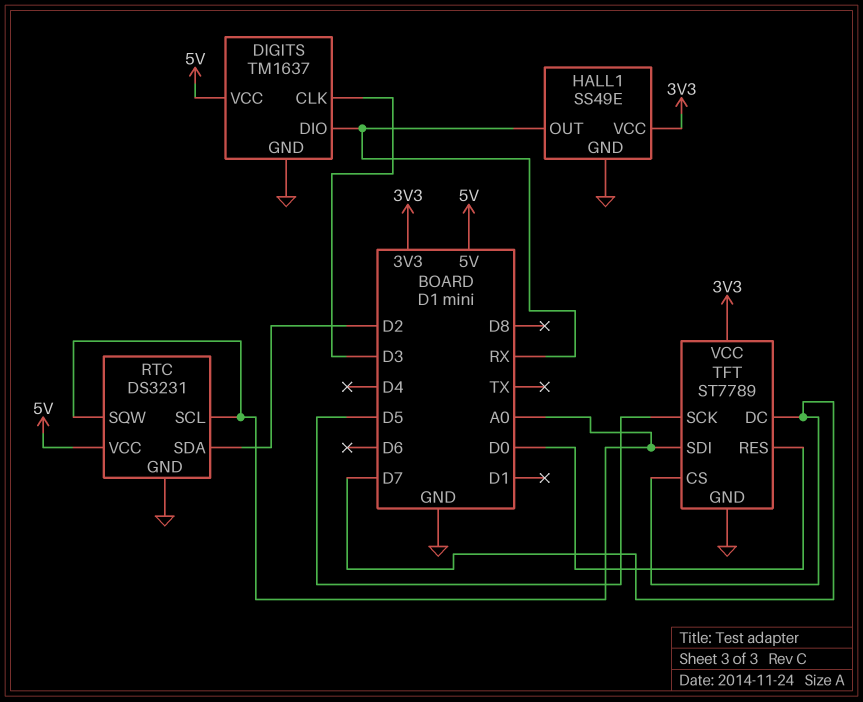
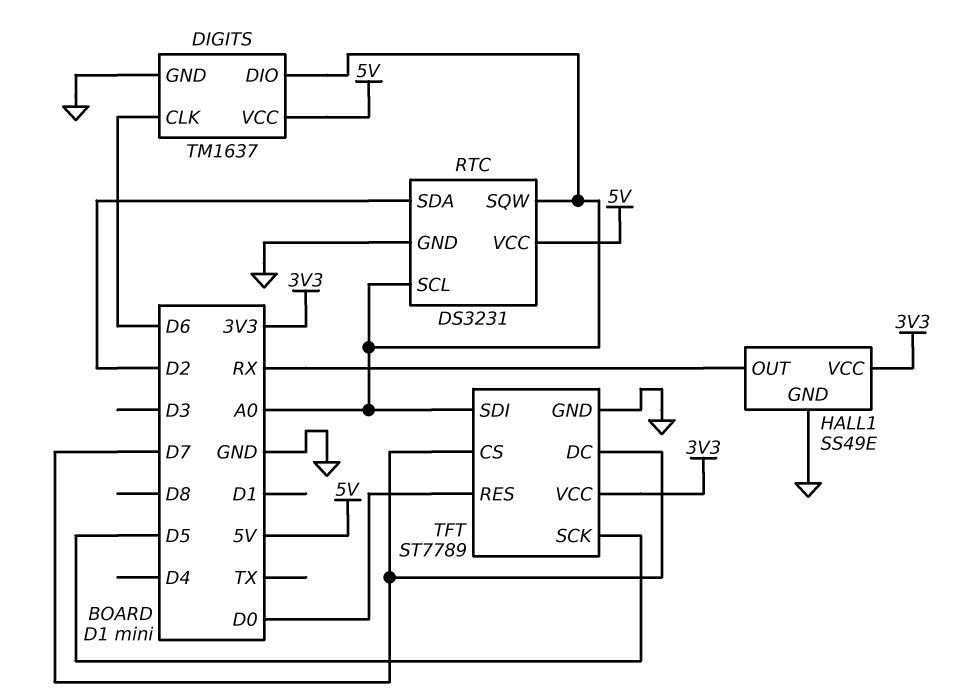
DIGITS pin CLK: D3 -> D6
DIGITS pin DIO: RX -> A0

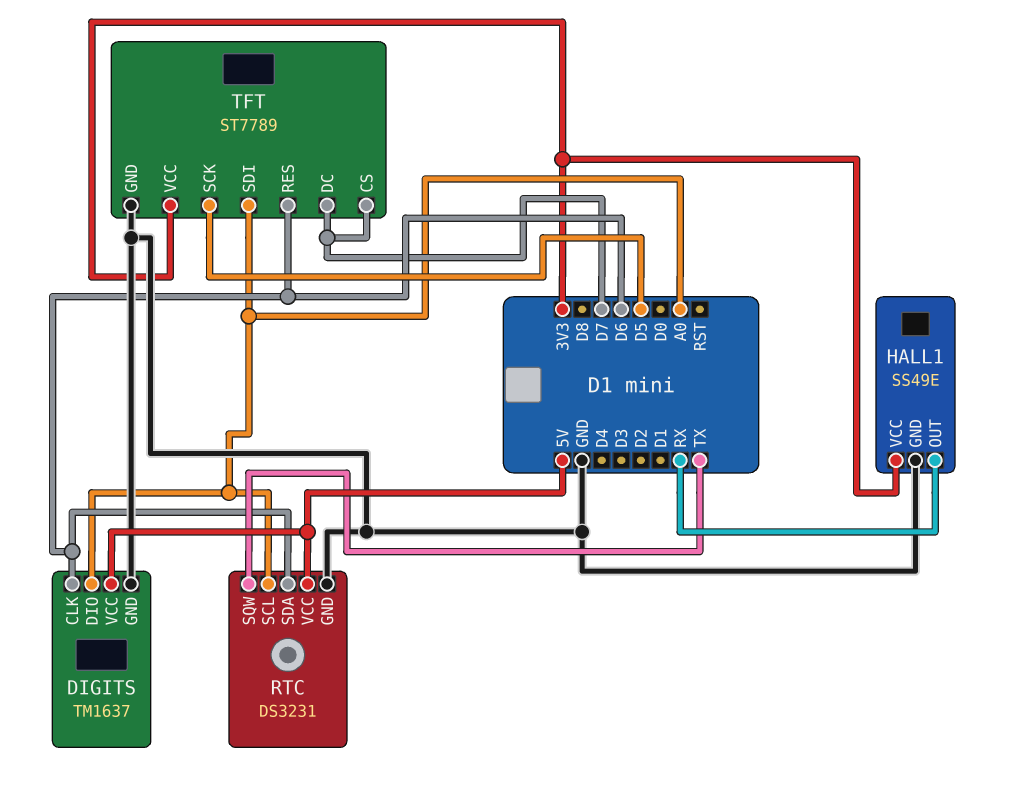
RTC pin SDA: D2 -> D6
RTC pin SQW: A0 -> TX
TFT pin RES: D0 -> D6

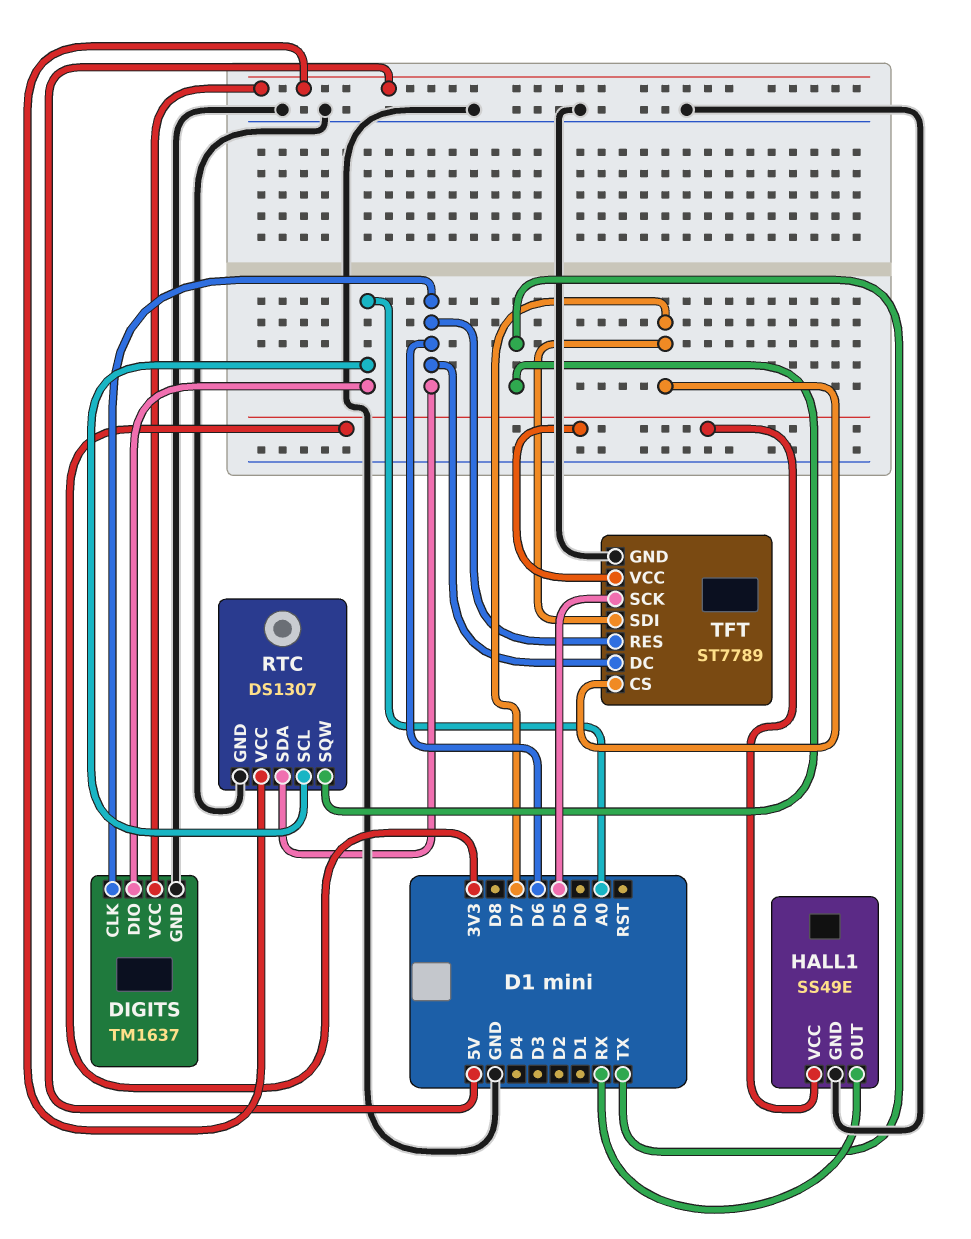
RTC: DS3231 -> DS1307
TFT pin DC: D7 -> D6
TFT pin SDI: A0 -> D7

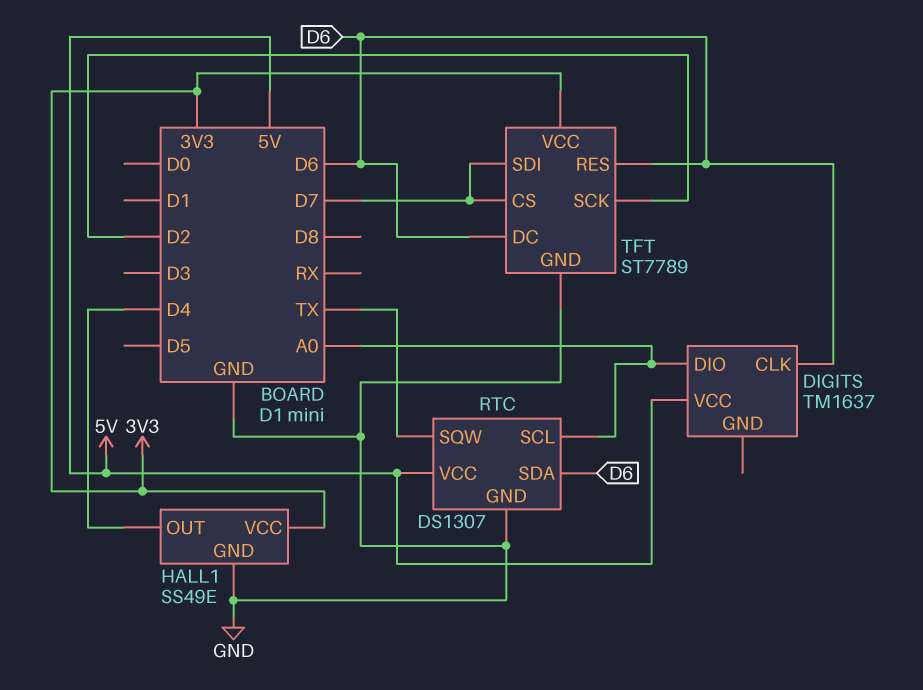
DIGITS pin GND: GND -> none
HALL1 pin OUT: RX -> D4
TFT pin SCK: D5 -> D2

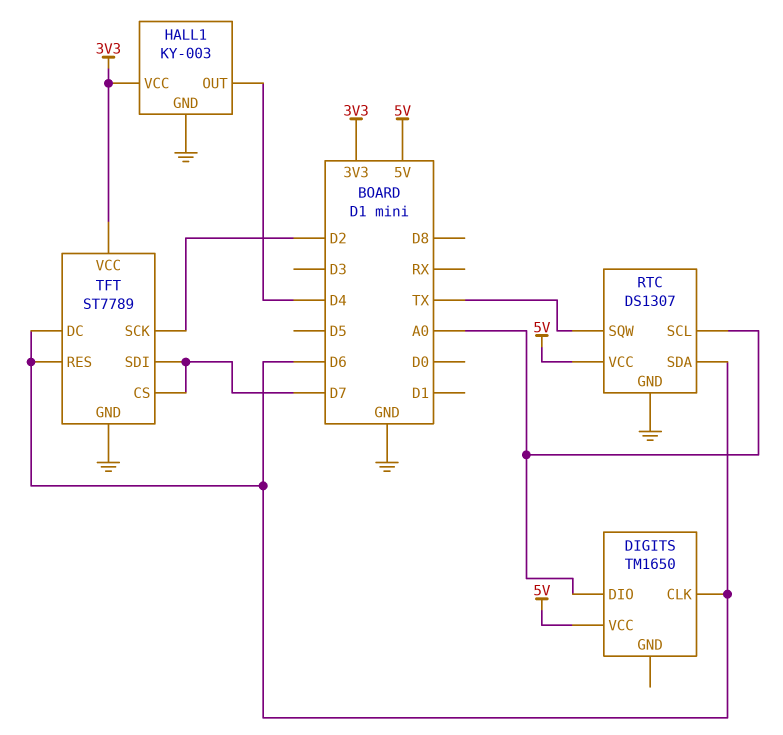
DIGITS: TM1637 -> TM1650
HALL1: SS49E -> KY-003

